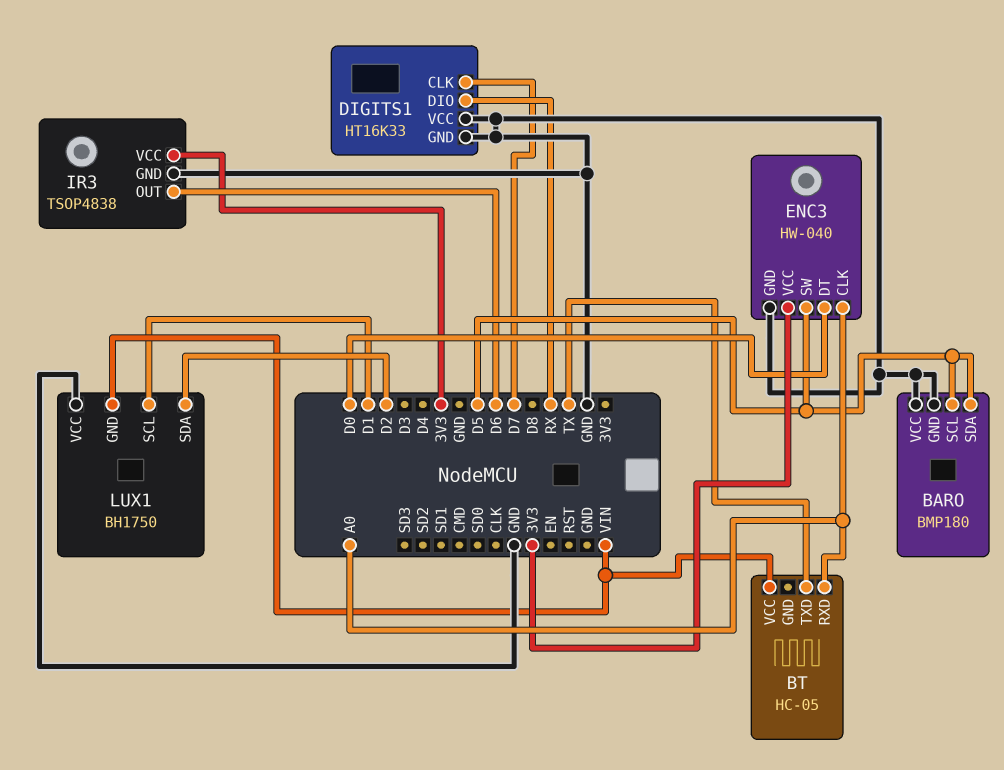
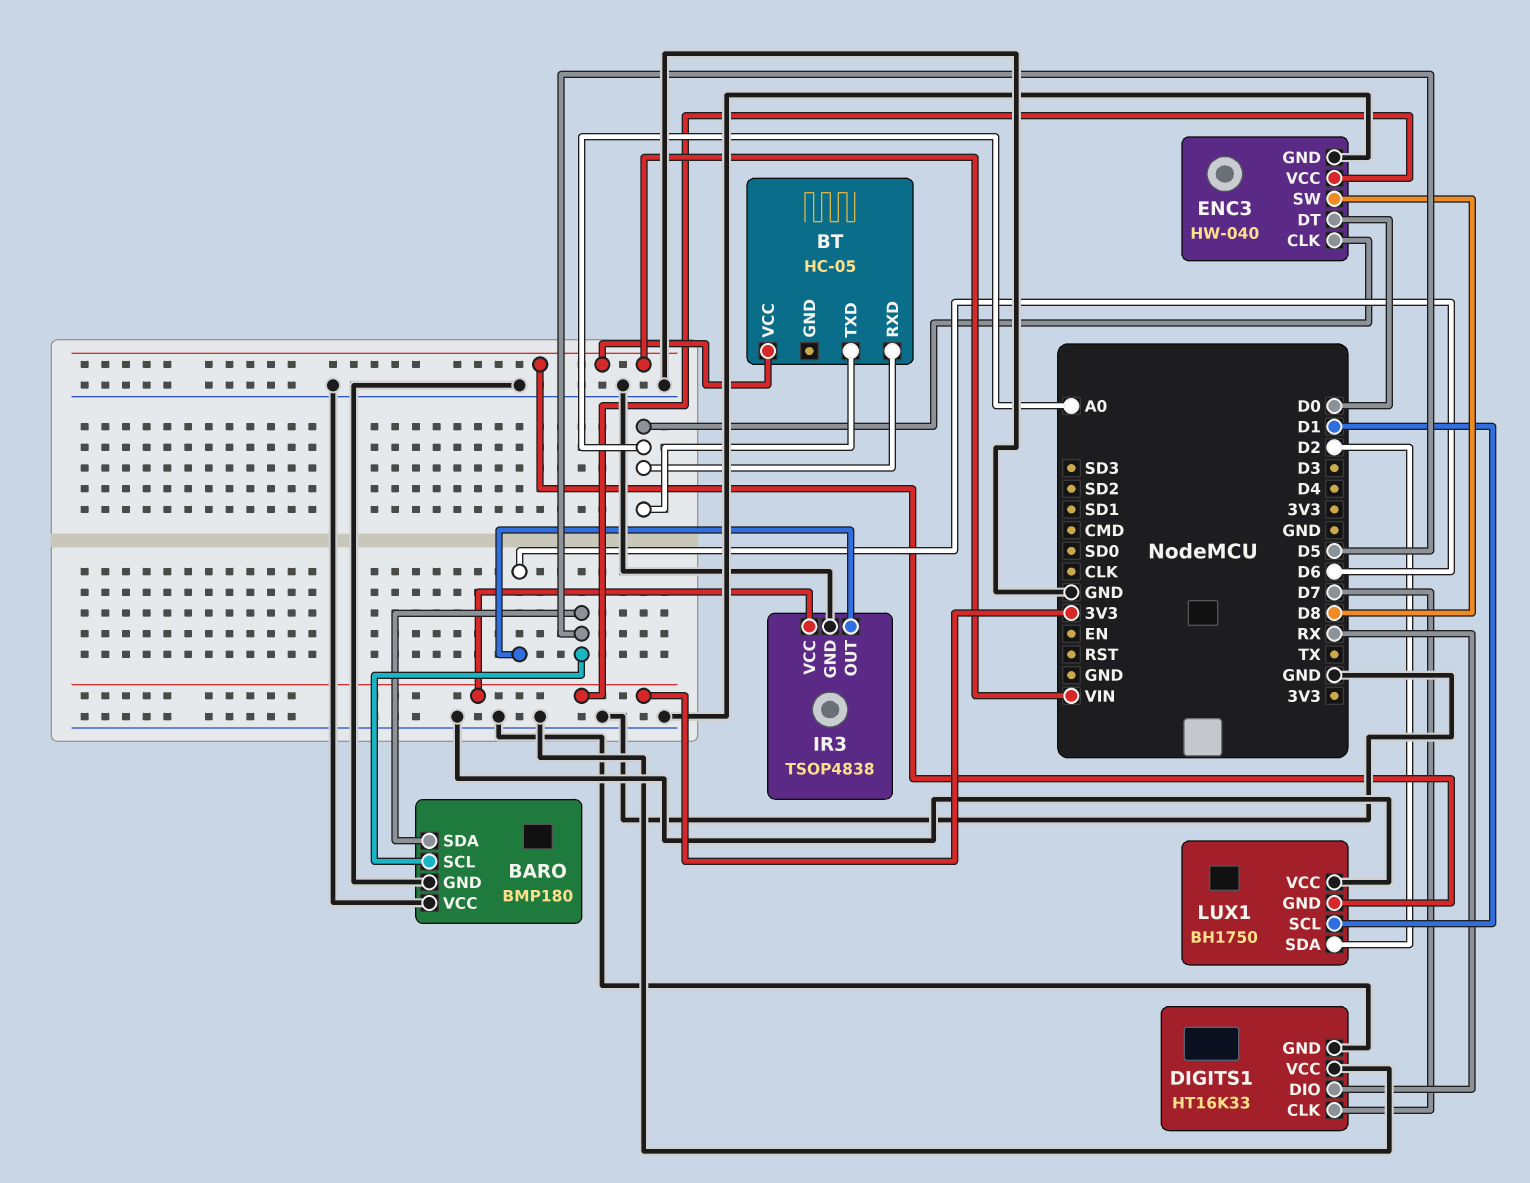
BT pin TXD: TX -> A0
ENC3 pin SW: D5 -> D8

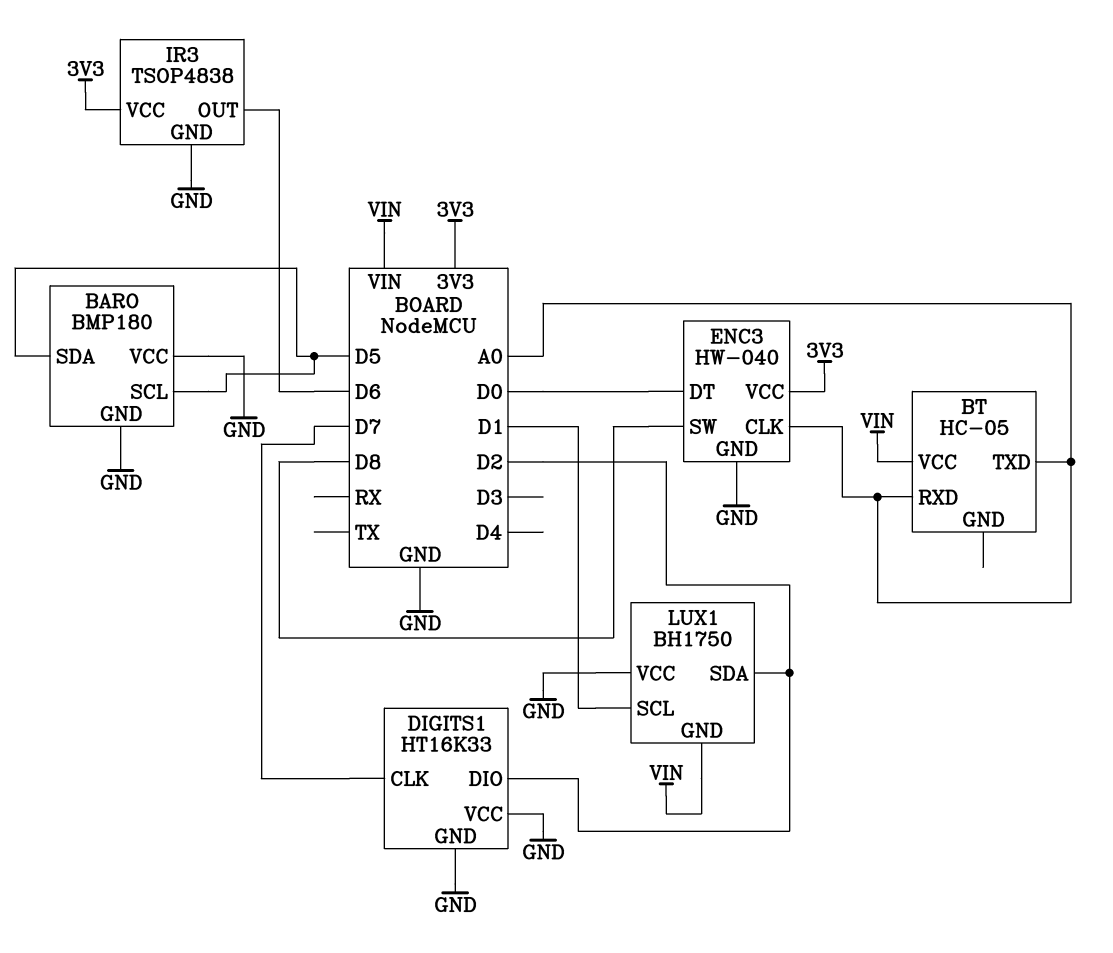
DIGITS1 pin DIO: RX -> D2

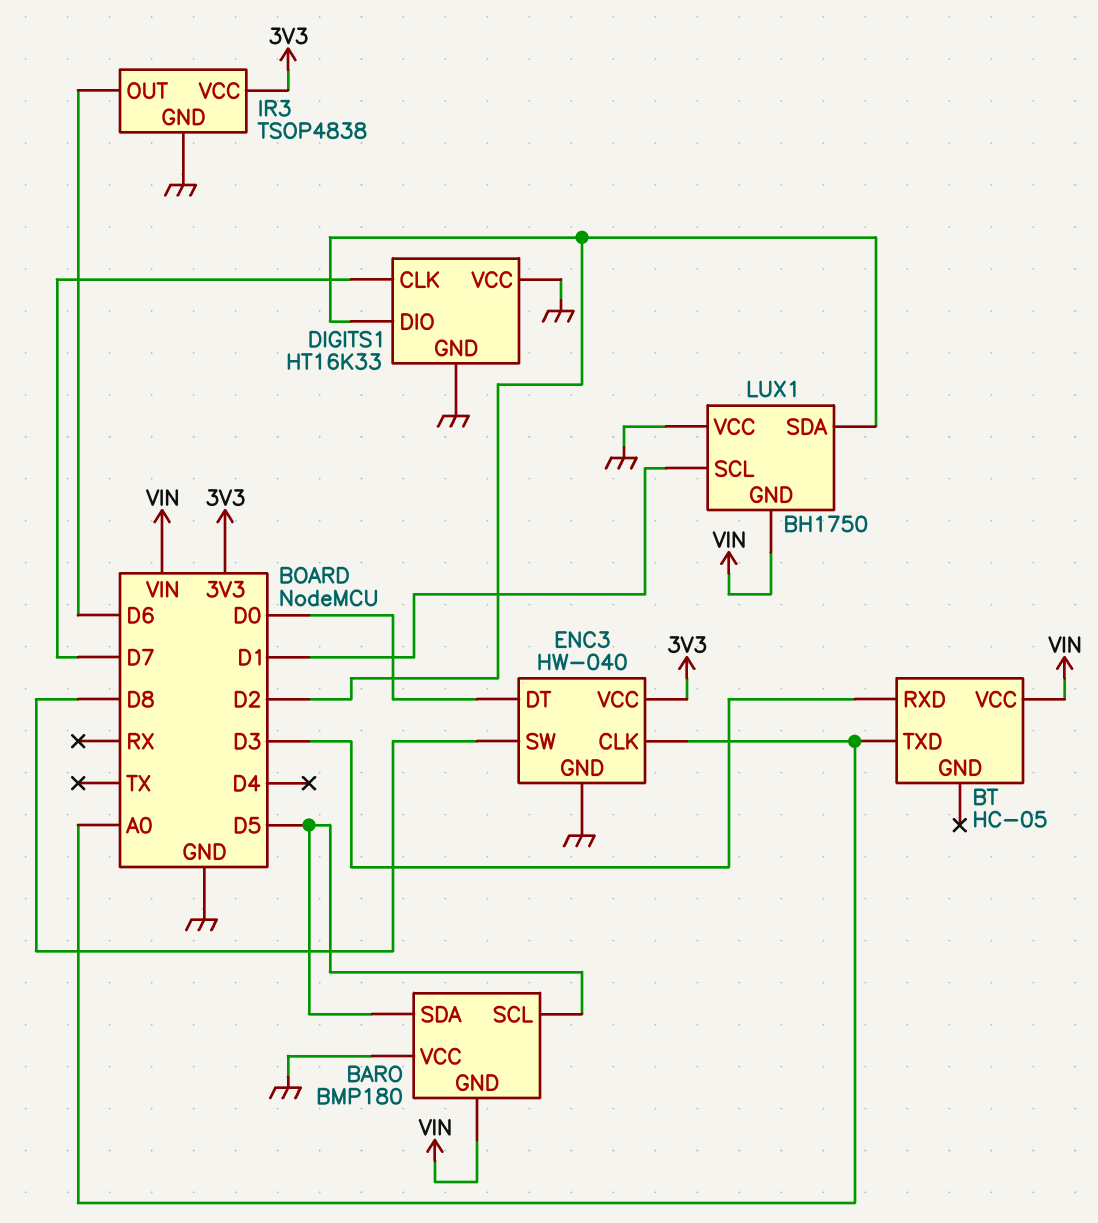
BARO pin GND: GND -> VIN
BT pin RXD: A0 -> D3

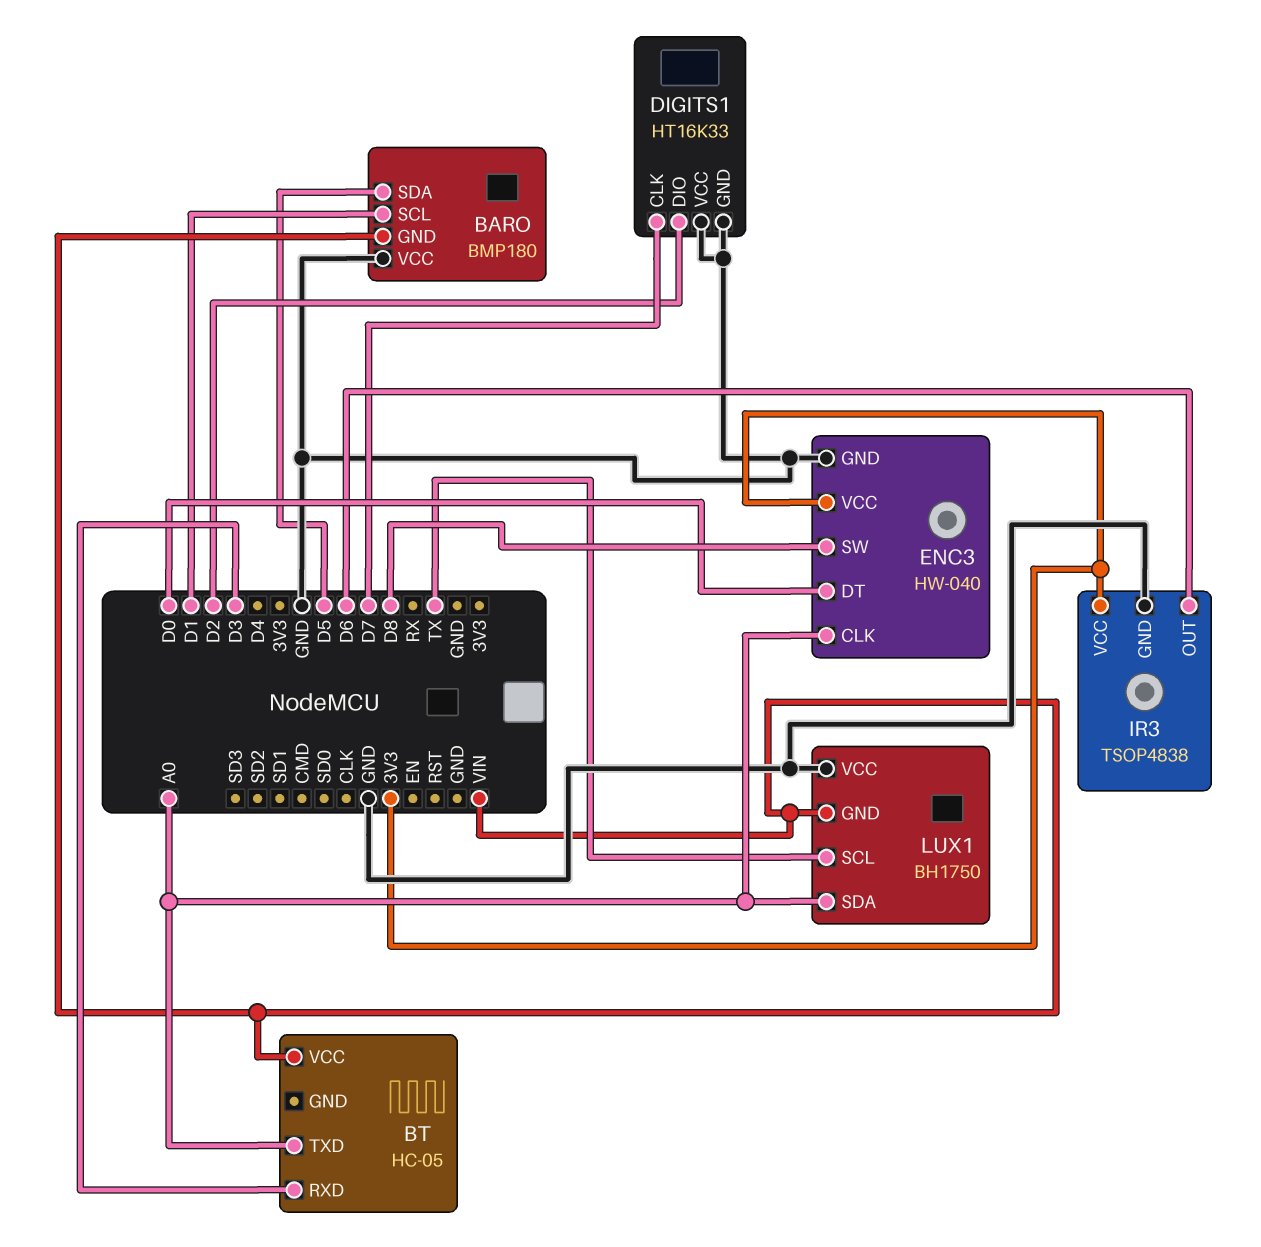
BARO pin SCL: D5 -> D1
LUX1 pin SCL: D1 -> TX
LUX1 pin SDA: D2 -> A0

